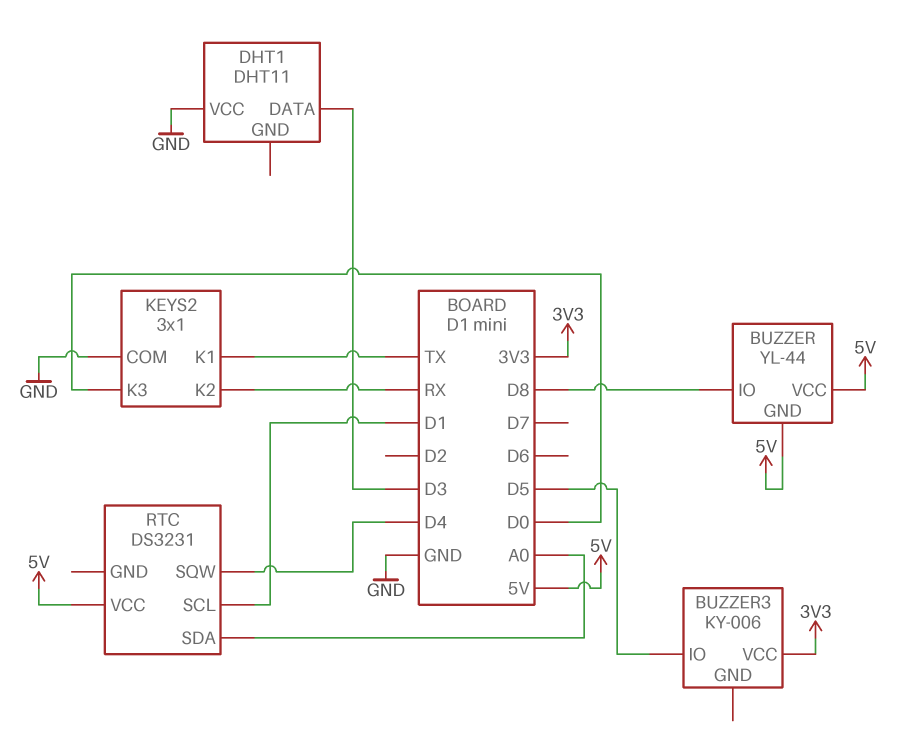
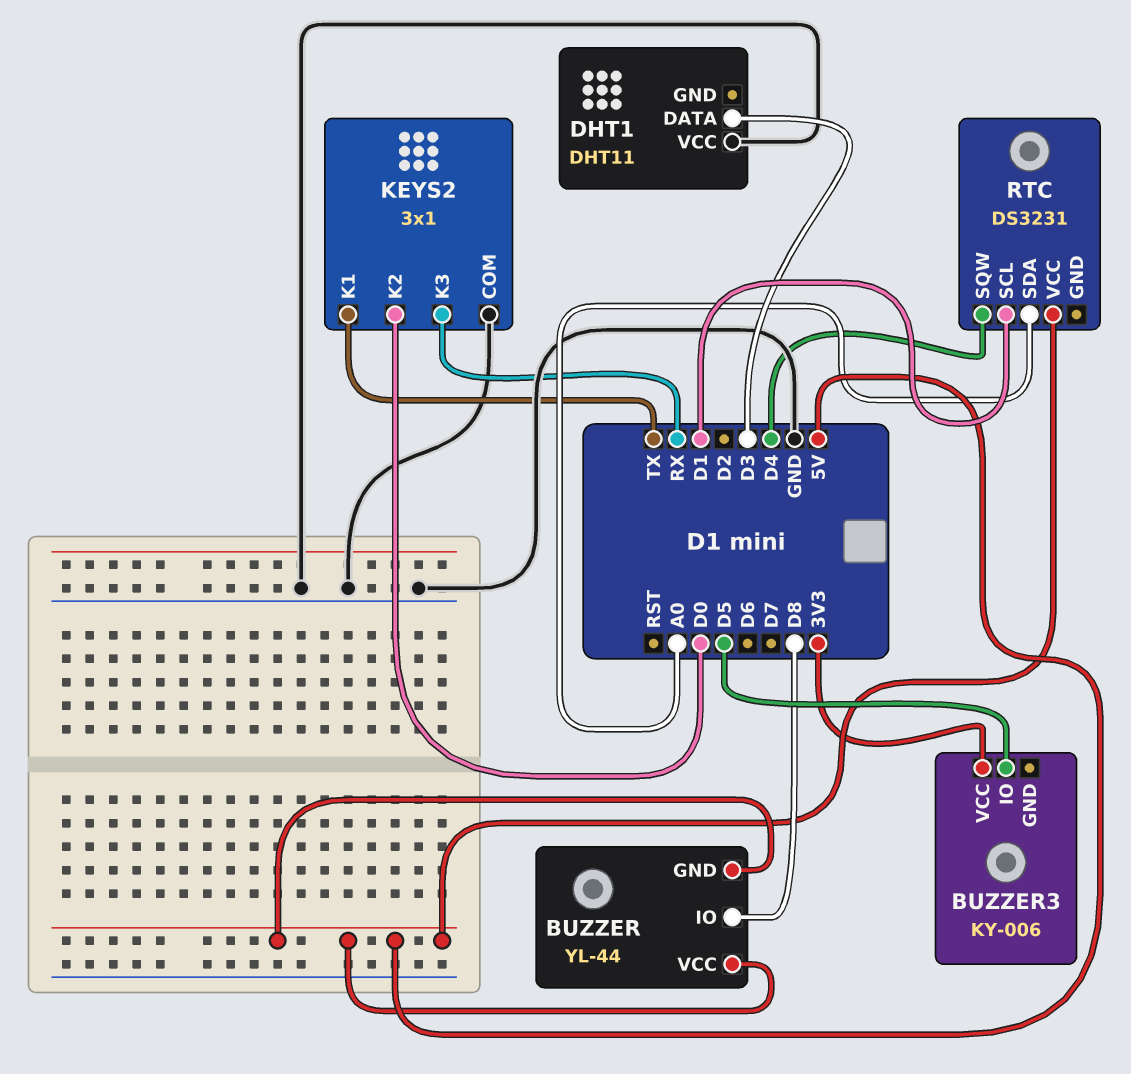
KEYS2 pin K2: RX -> D0
KEYS2 pin K3: D0 -> RX

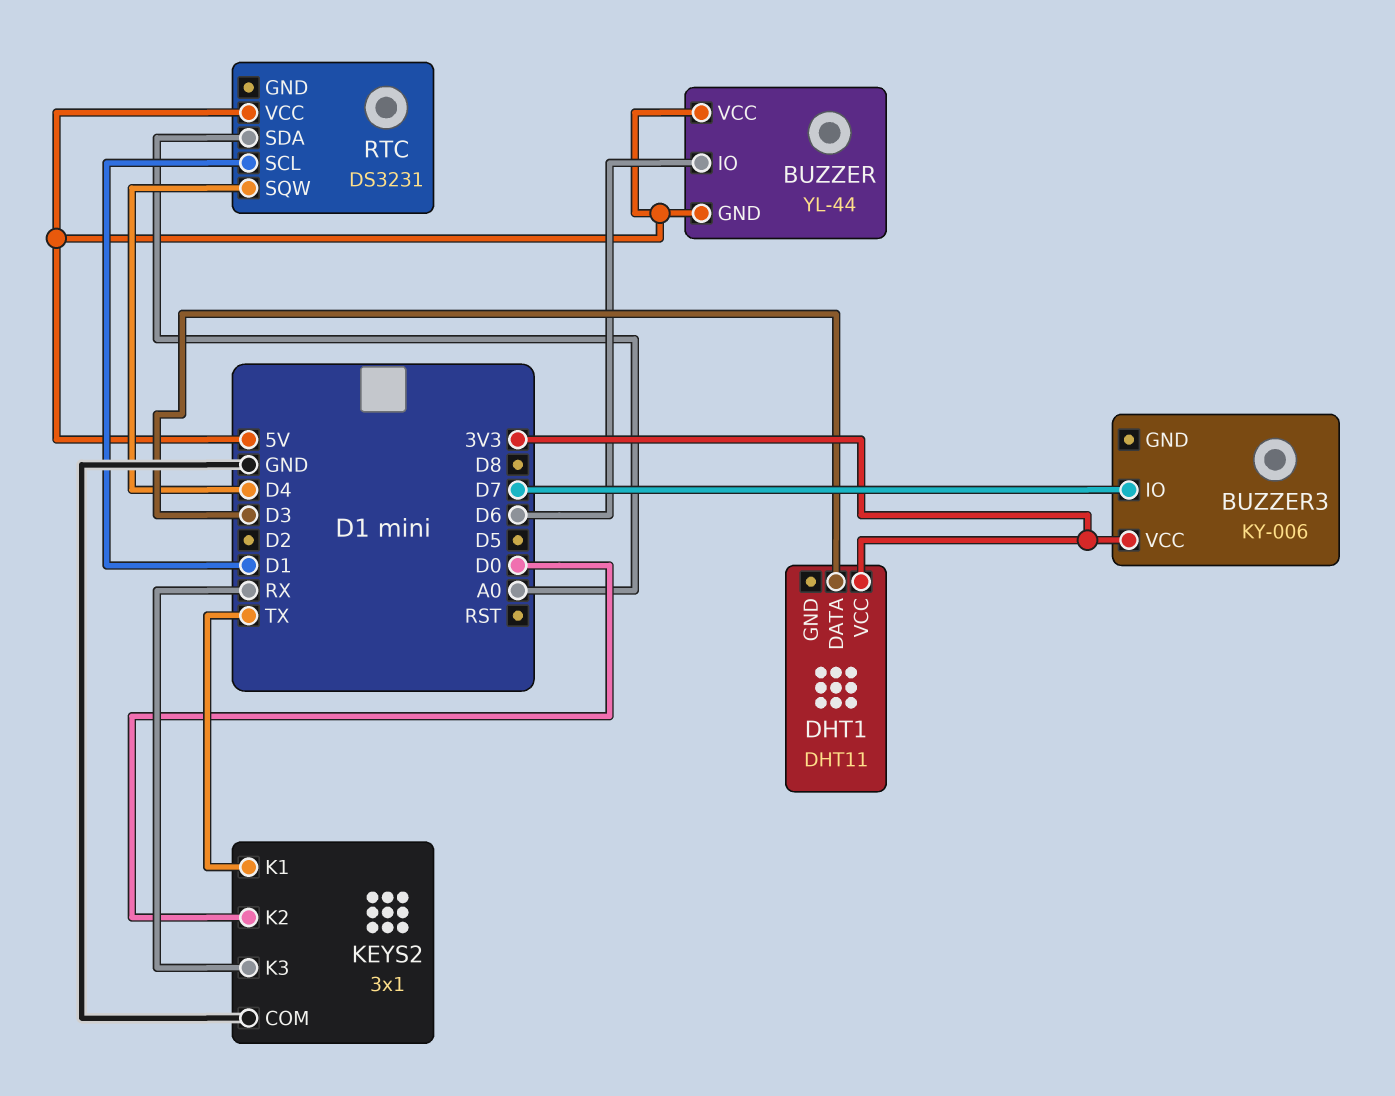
BUZZER pin IO: D8 -> D6
BUZZER3 pin IO: D5 -> D7
DHT1 pin VCC: GND -> 3V3

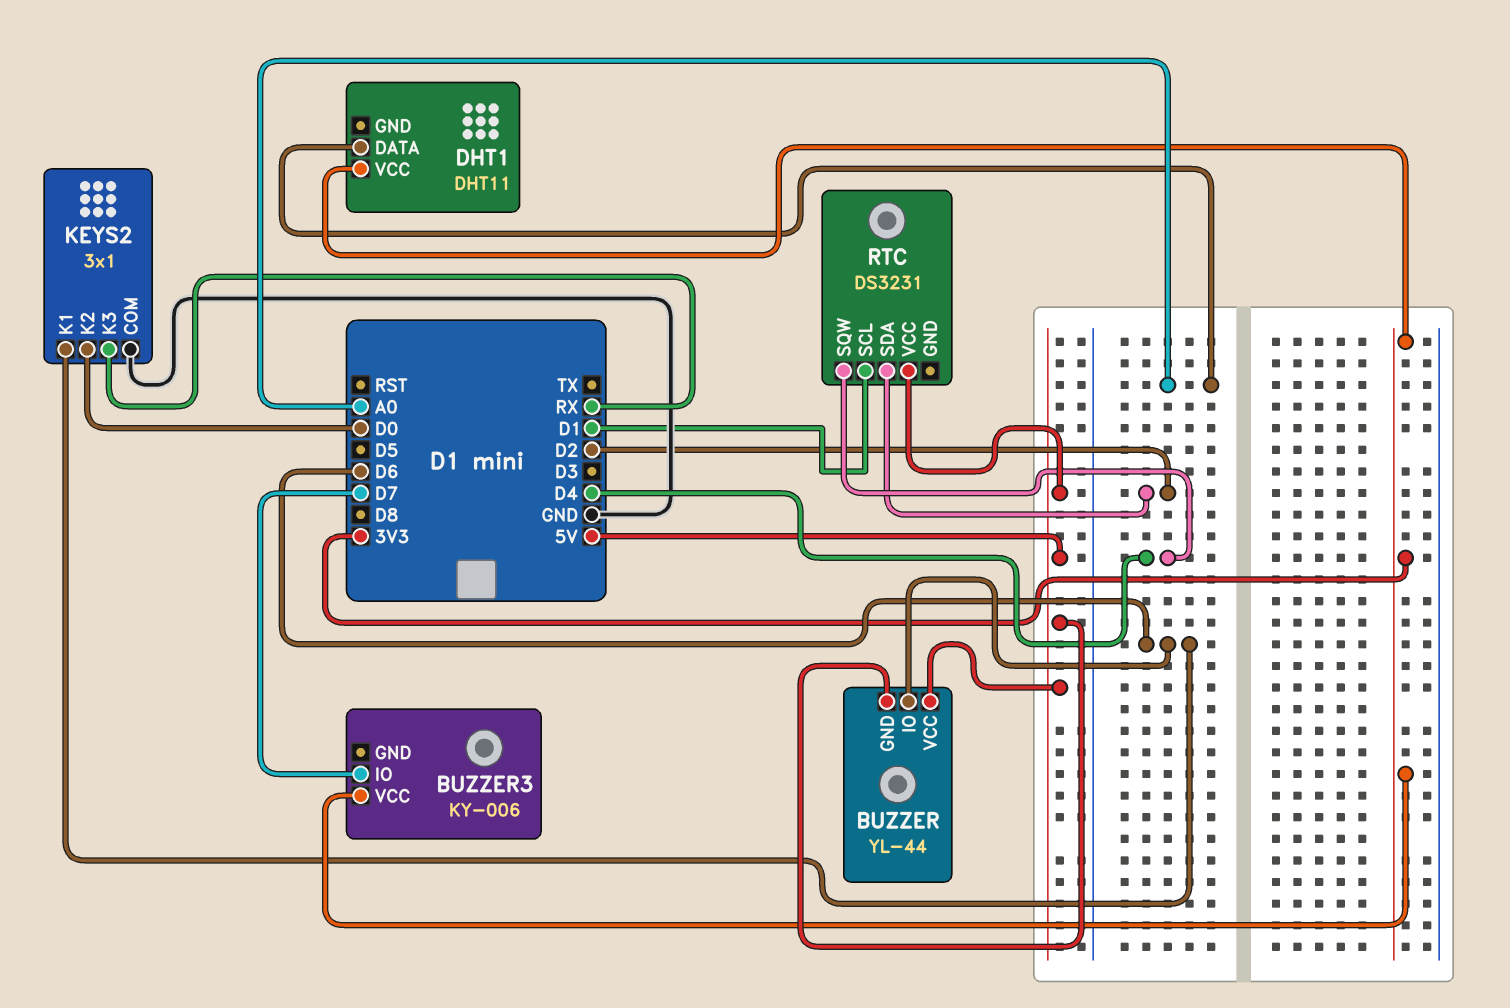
DHT1 pin DATA: D3 -> A0
KEYS2 pin K1: TX -> D6
RTC pin SDA: A0 -> D2

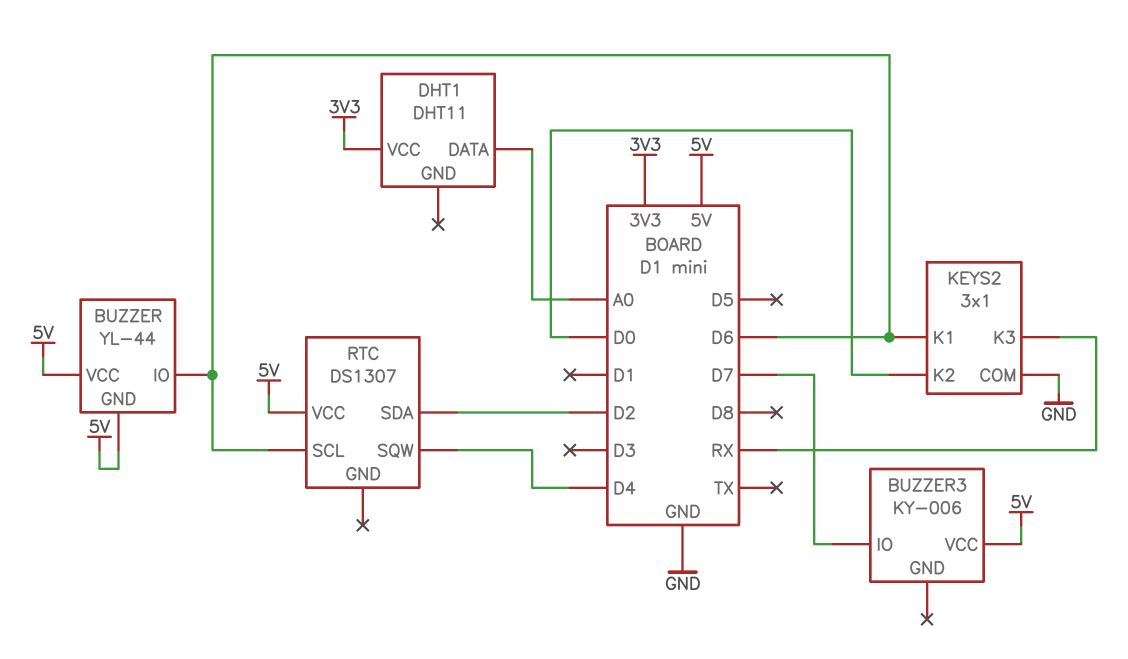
BUZZER3 pin VCC: 3V3 -> 5V
RTC: DS3231 -> DS1307
RTC pin SCL: D1 -> D6

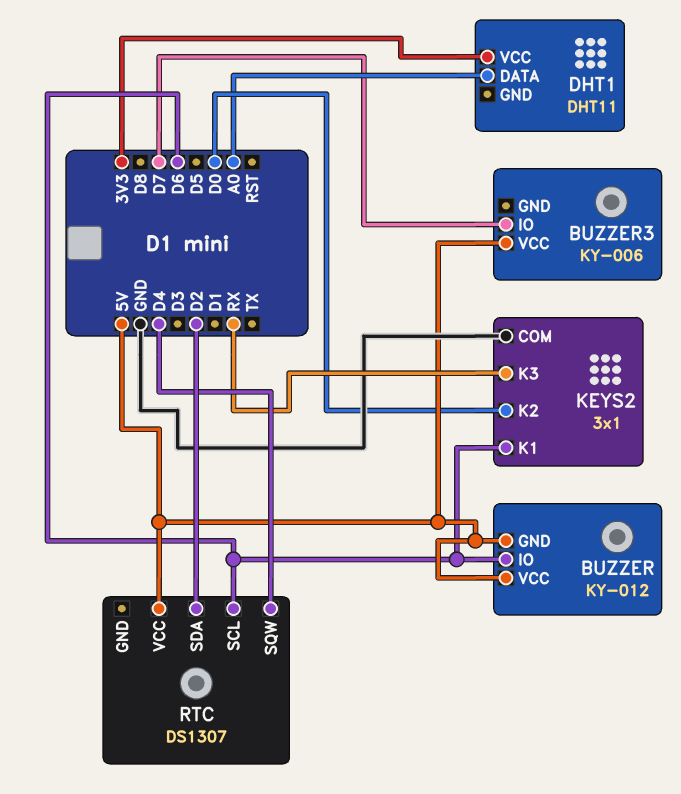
BUZZER: YL-44 -> KY-012

